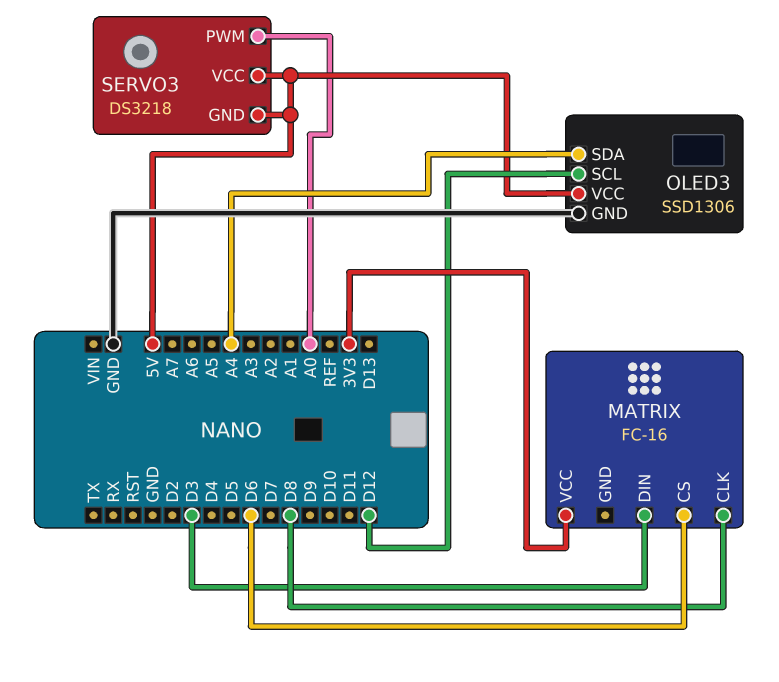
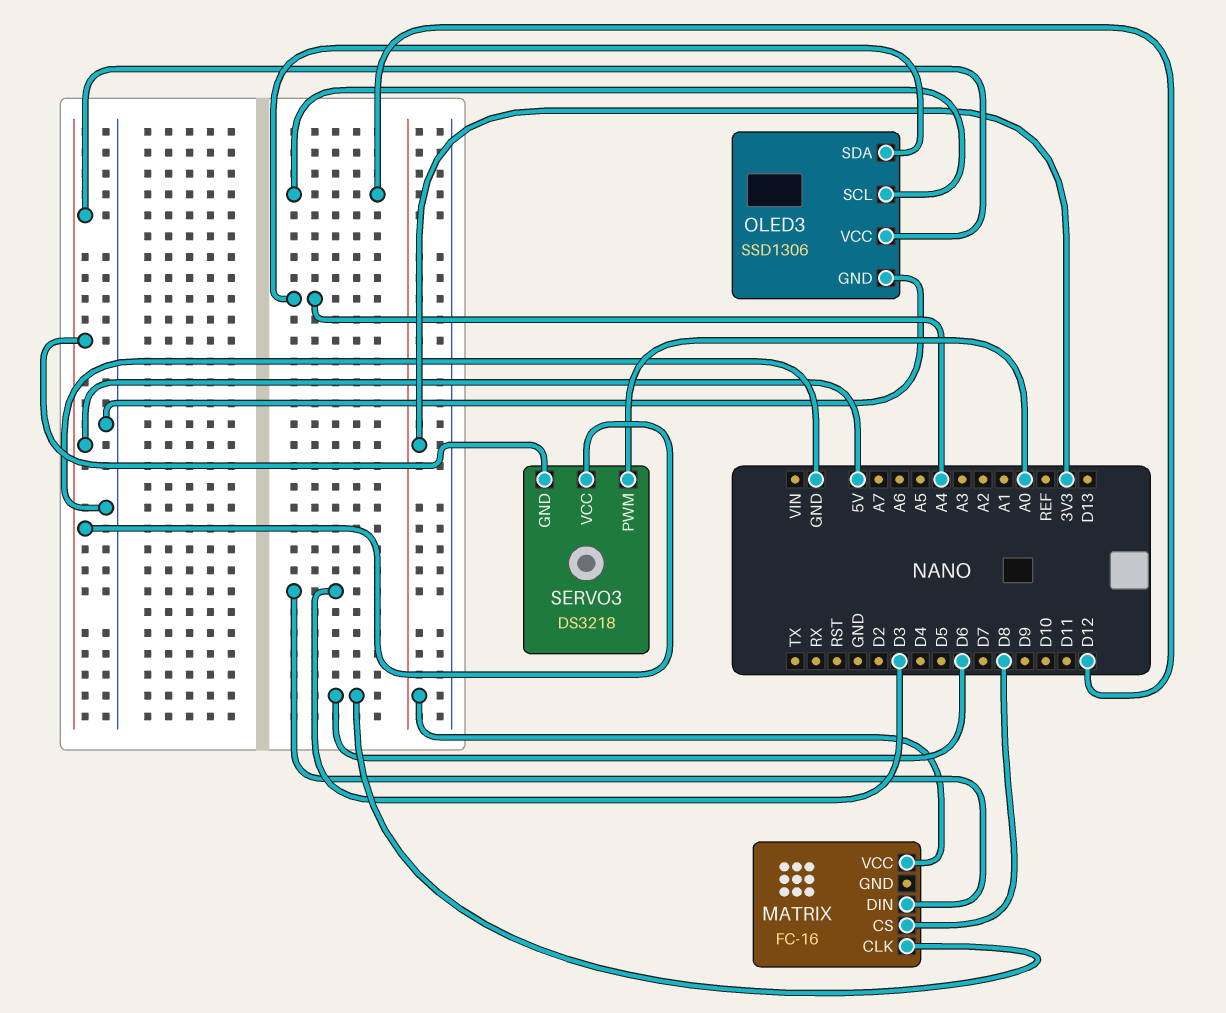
MATRIX pin CLK: D8 -> D6
MATRIX pin CS: D6 -> D8

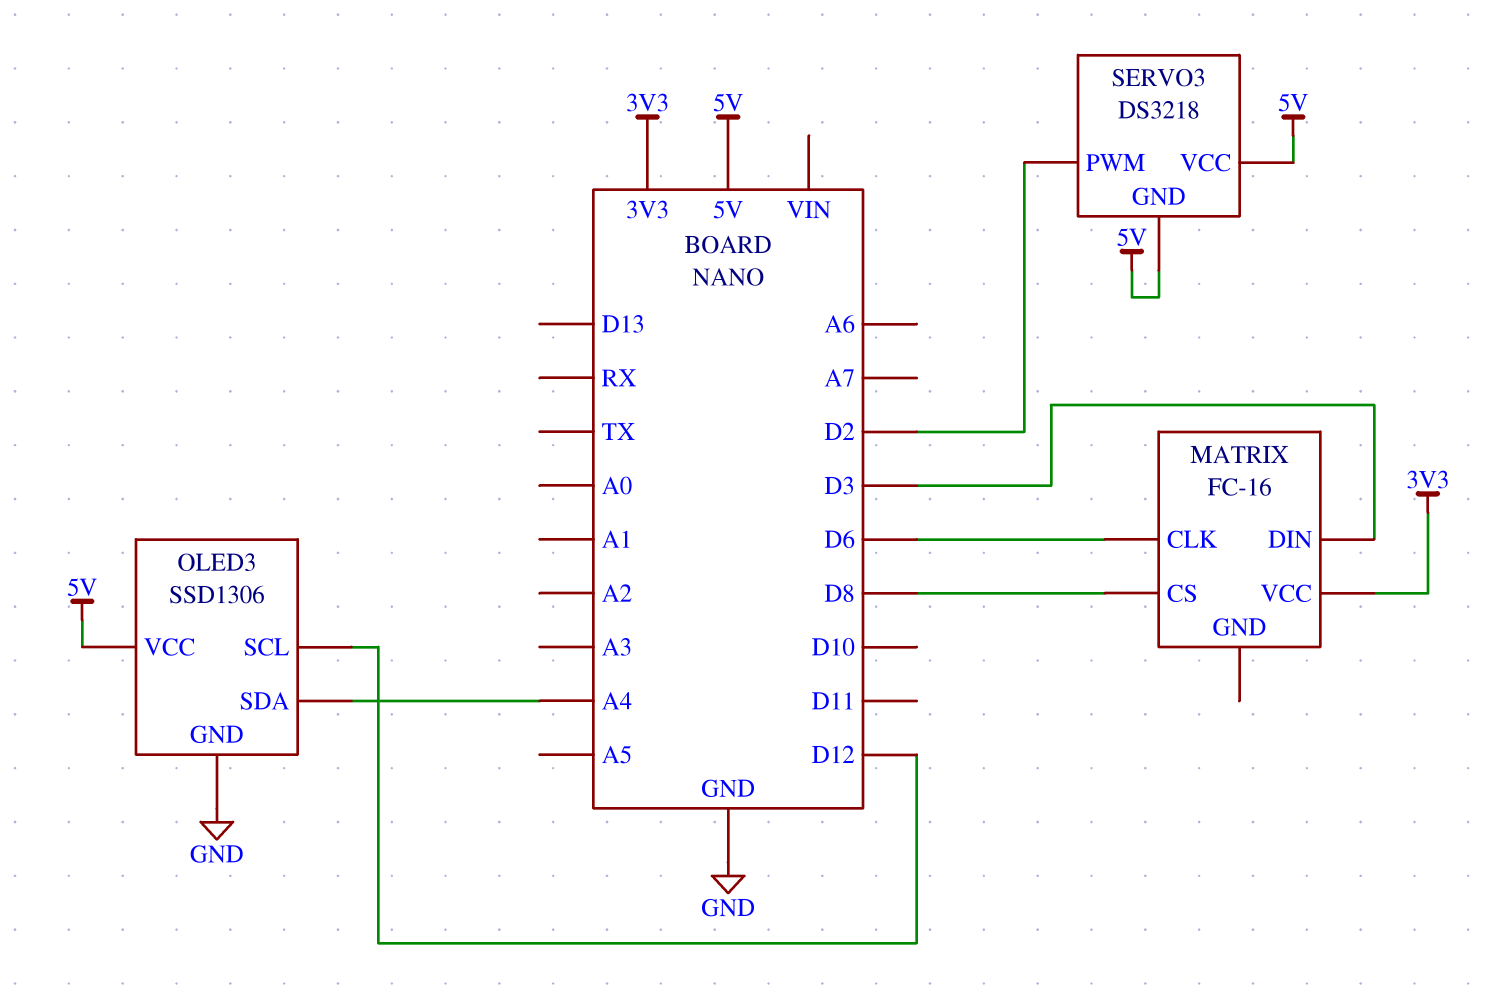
SERVO3 pin PWM: A0 -> D2

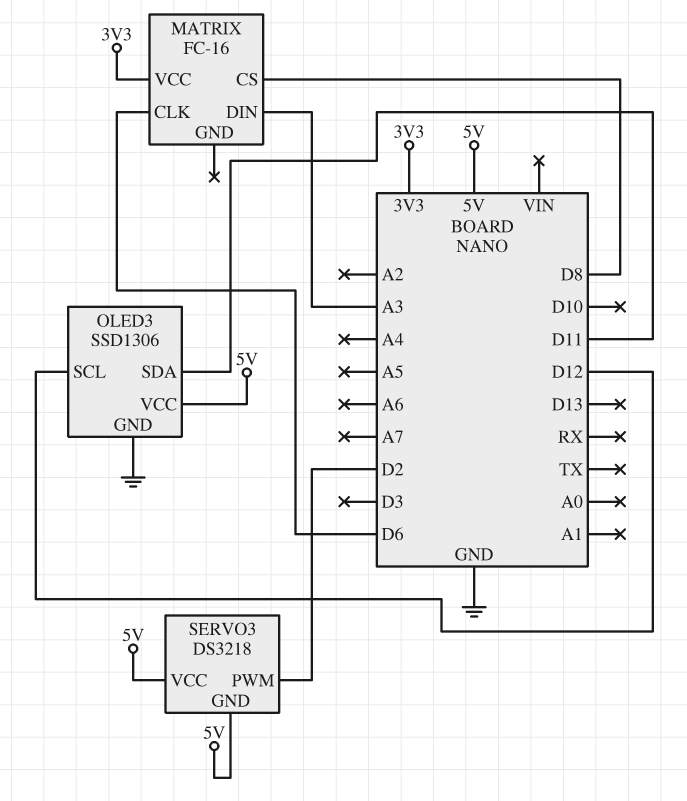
MATRIX pin DIN: D3 -> A3
OLED3 pin SDA: A4 -> D11

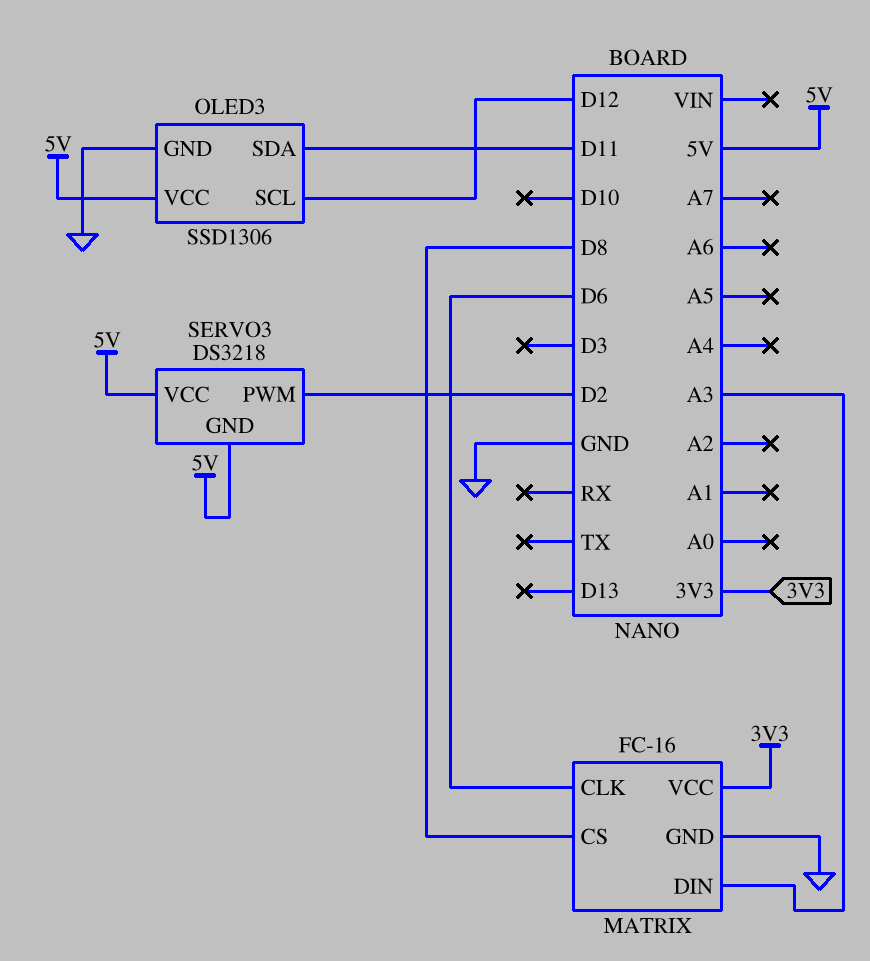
MATRIX pin GND: none -> GND

